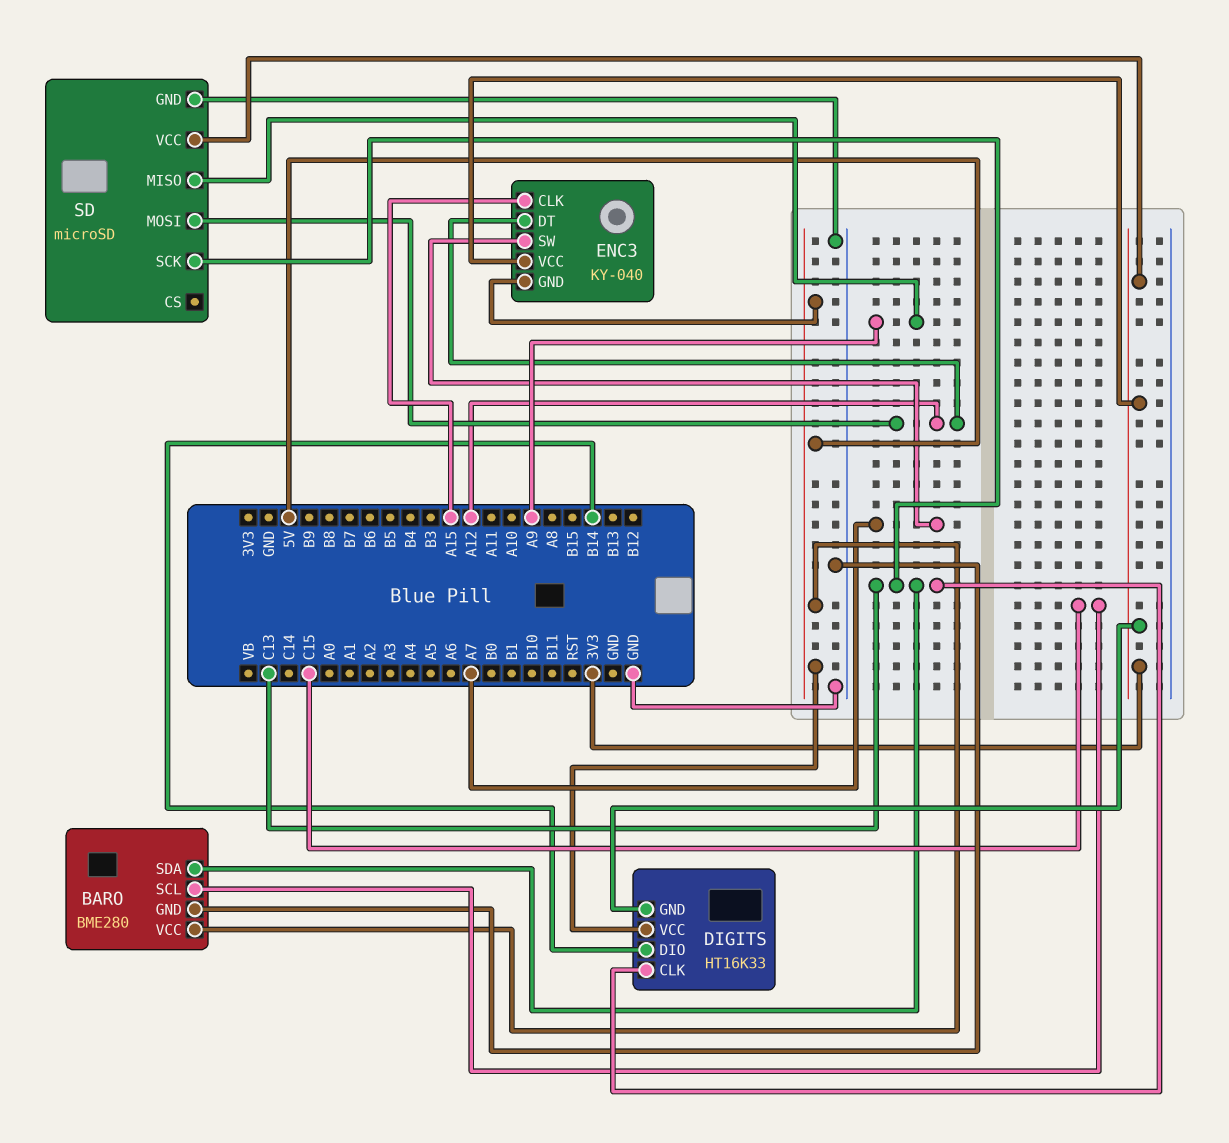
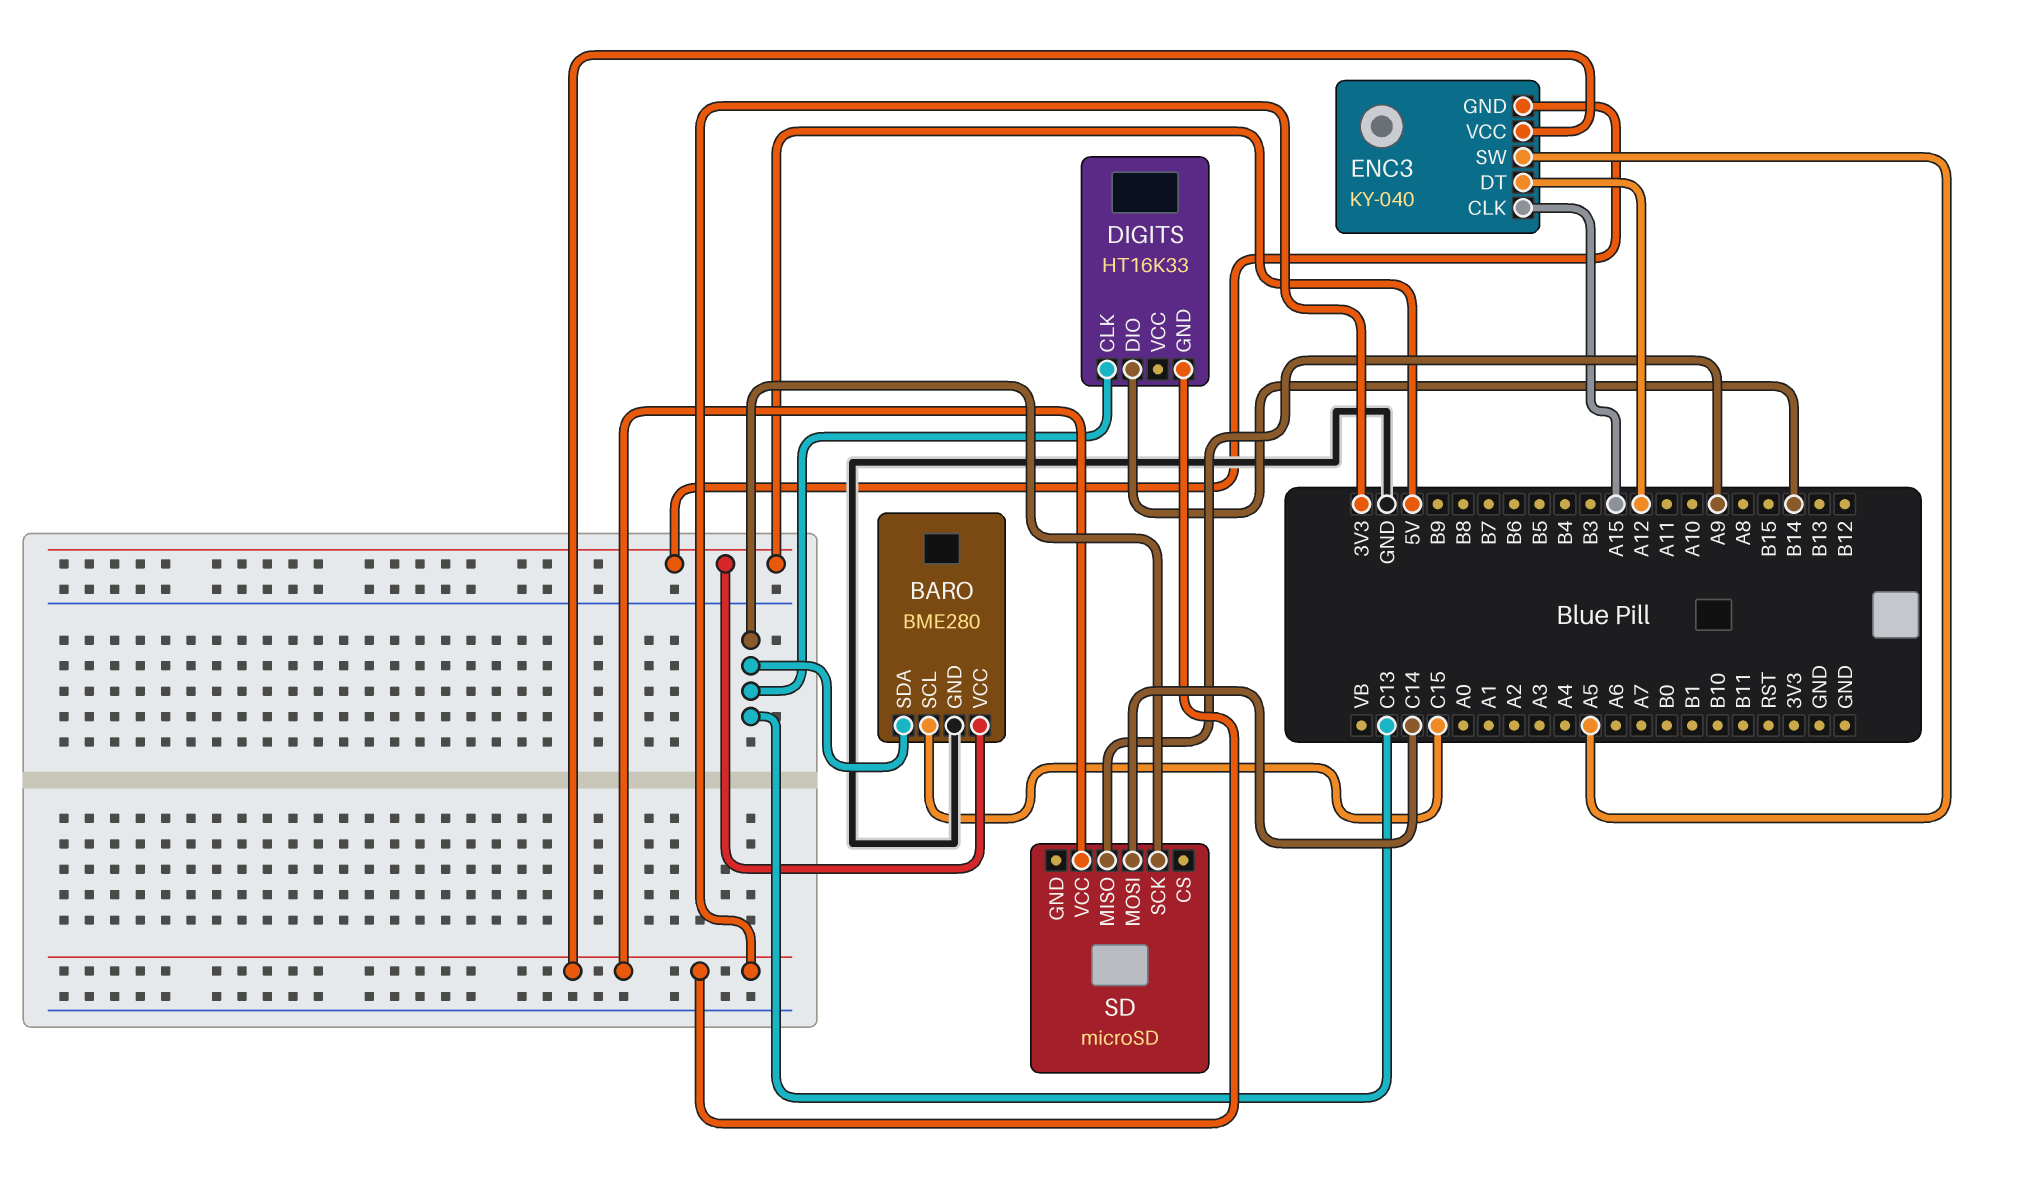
DIGITS pin VCC: 5V -> none
ENC3 pin SW: A7 -> A5
SD pin GND: GND -> none
SD pin MOSI: A12 -> C14

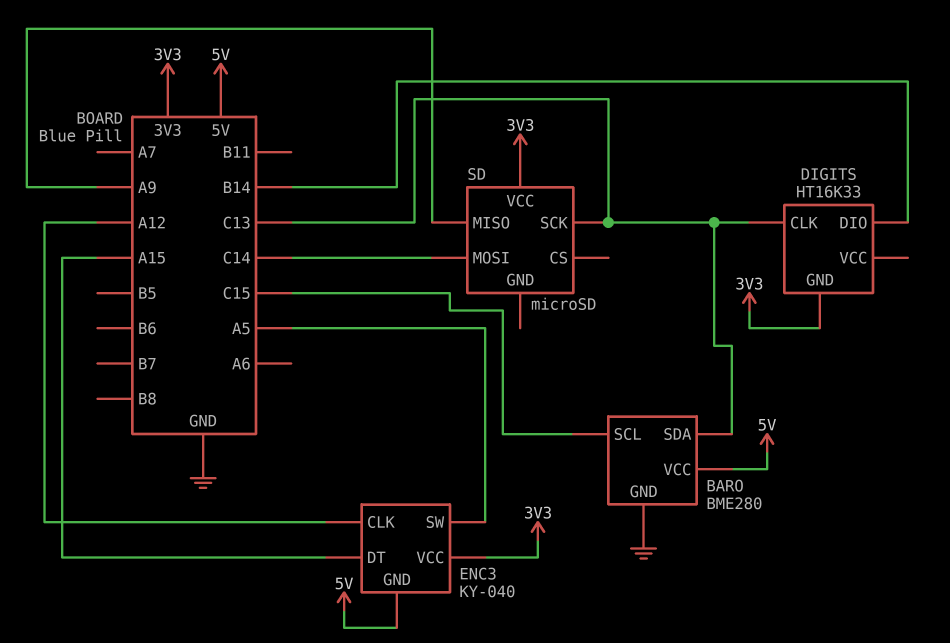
ENC3 pin CLK: A15 -> A12
ENC3 pin DT: A12 -> A15

